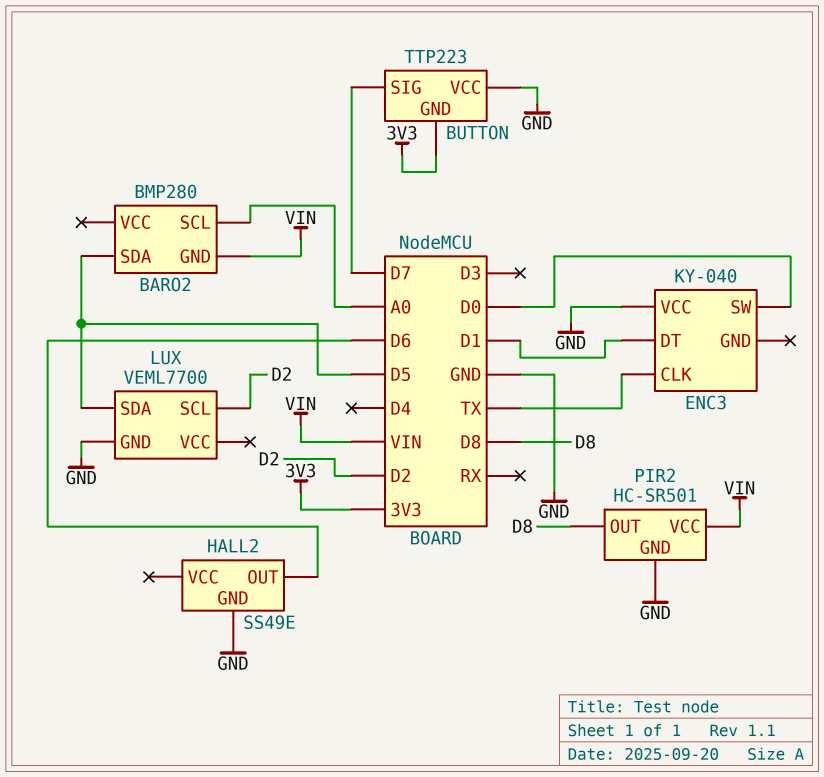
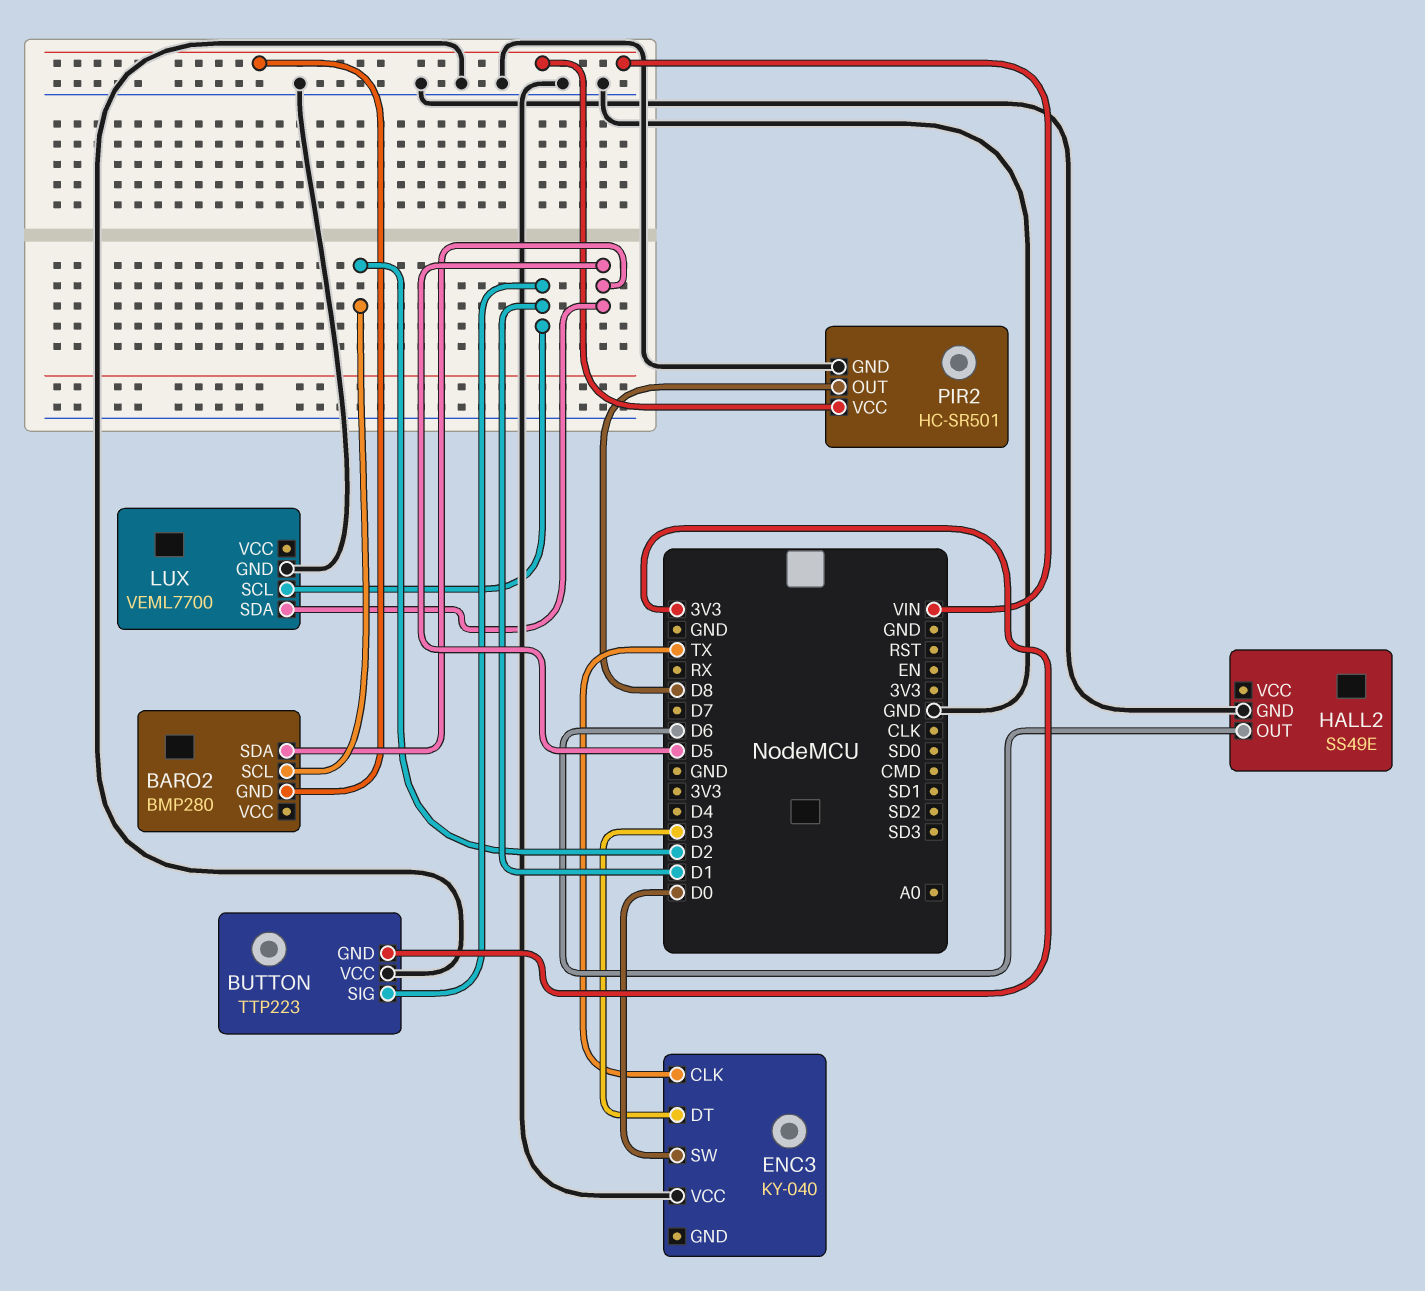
BARO2 pin SCL: A0 -> D2
BUTTON pin SIG: D7 -> D1
ENC3 pin DT: D1 -> D3
LUX pin SCL: D2 -> D1

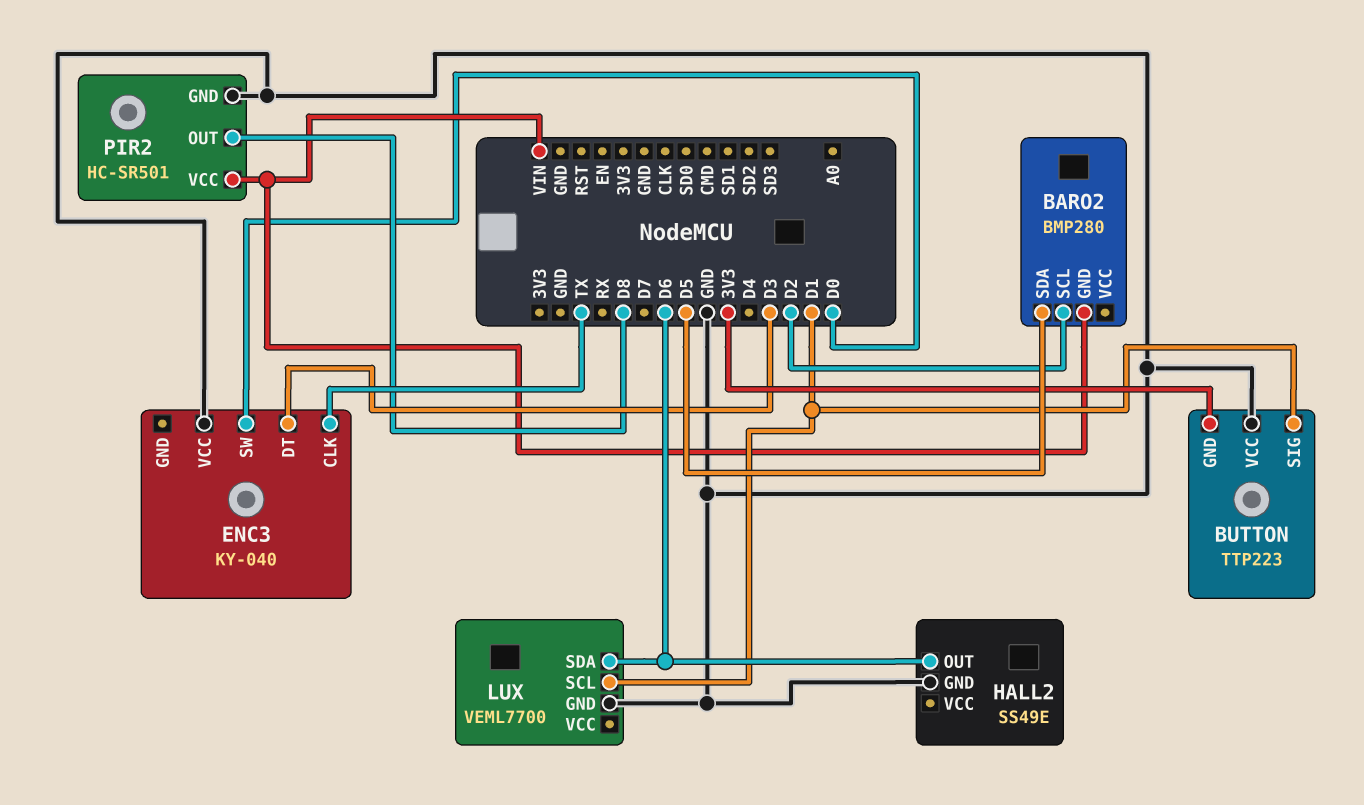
LUX pin SDA: D5 -> D6

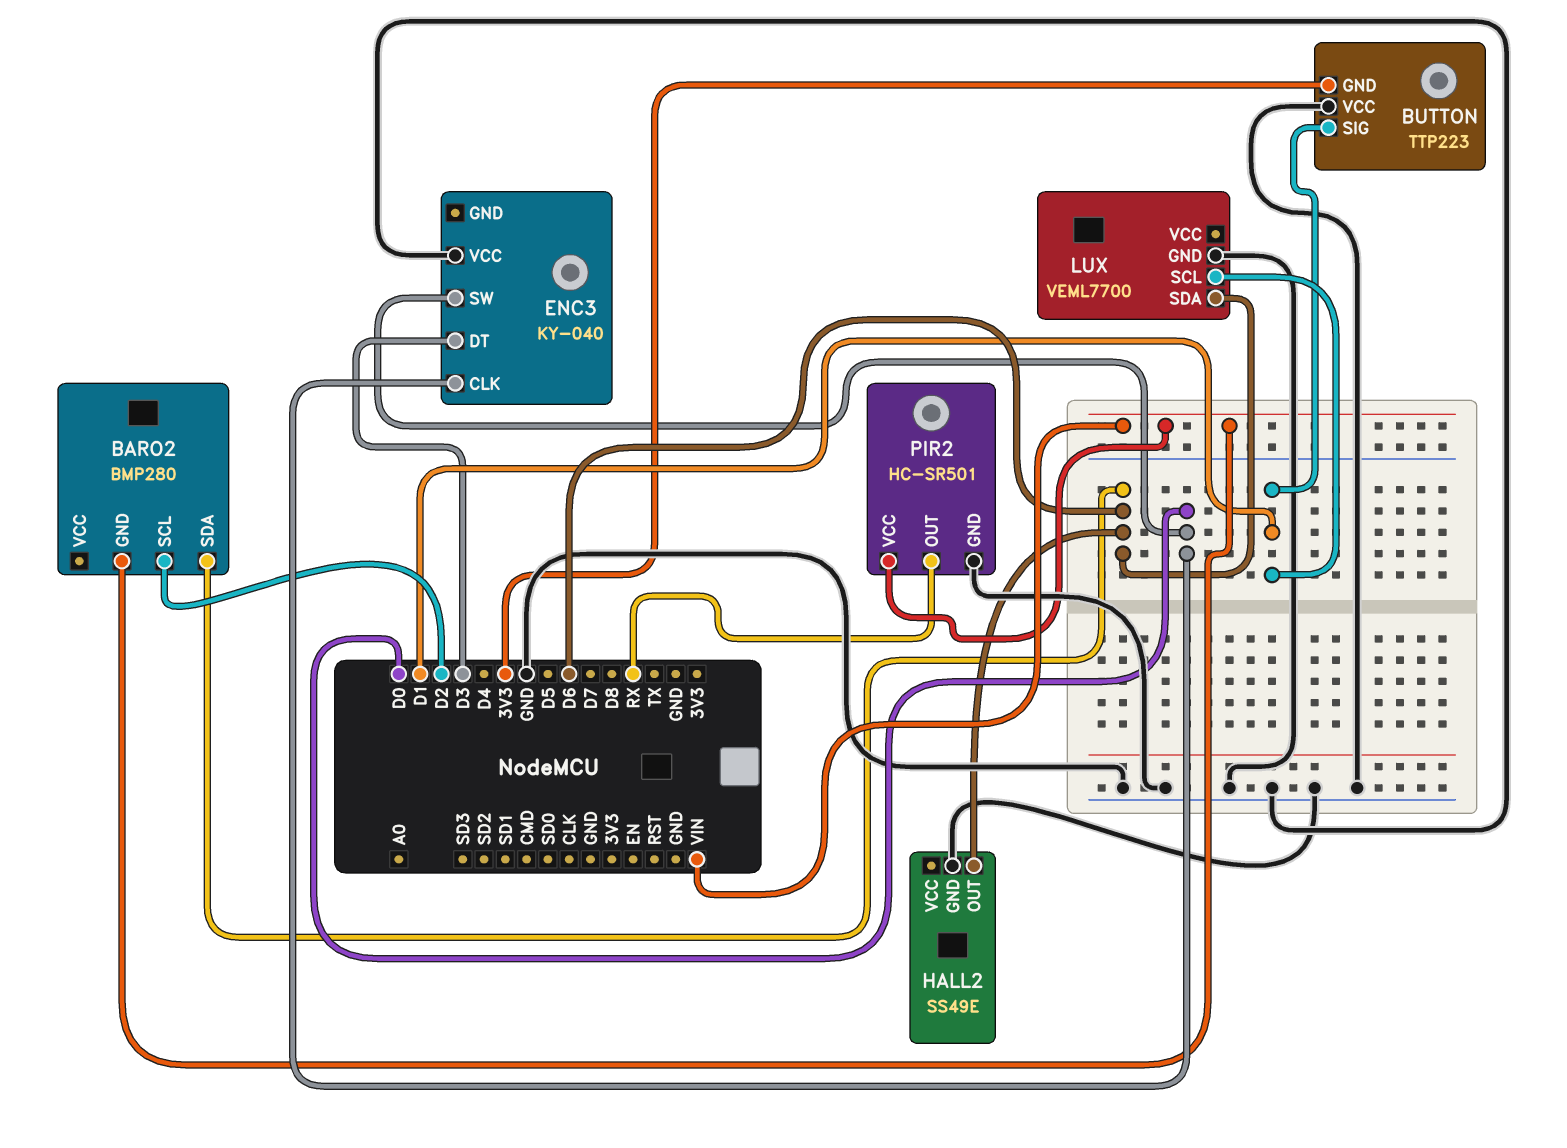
BARO2 pin SDA: D5 -> D6
ENC3 pin CLK: TX -> D0
PIR2 pin OUT: D8 -> RX

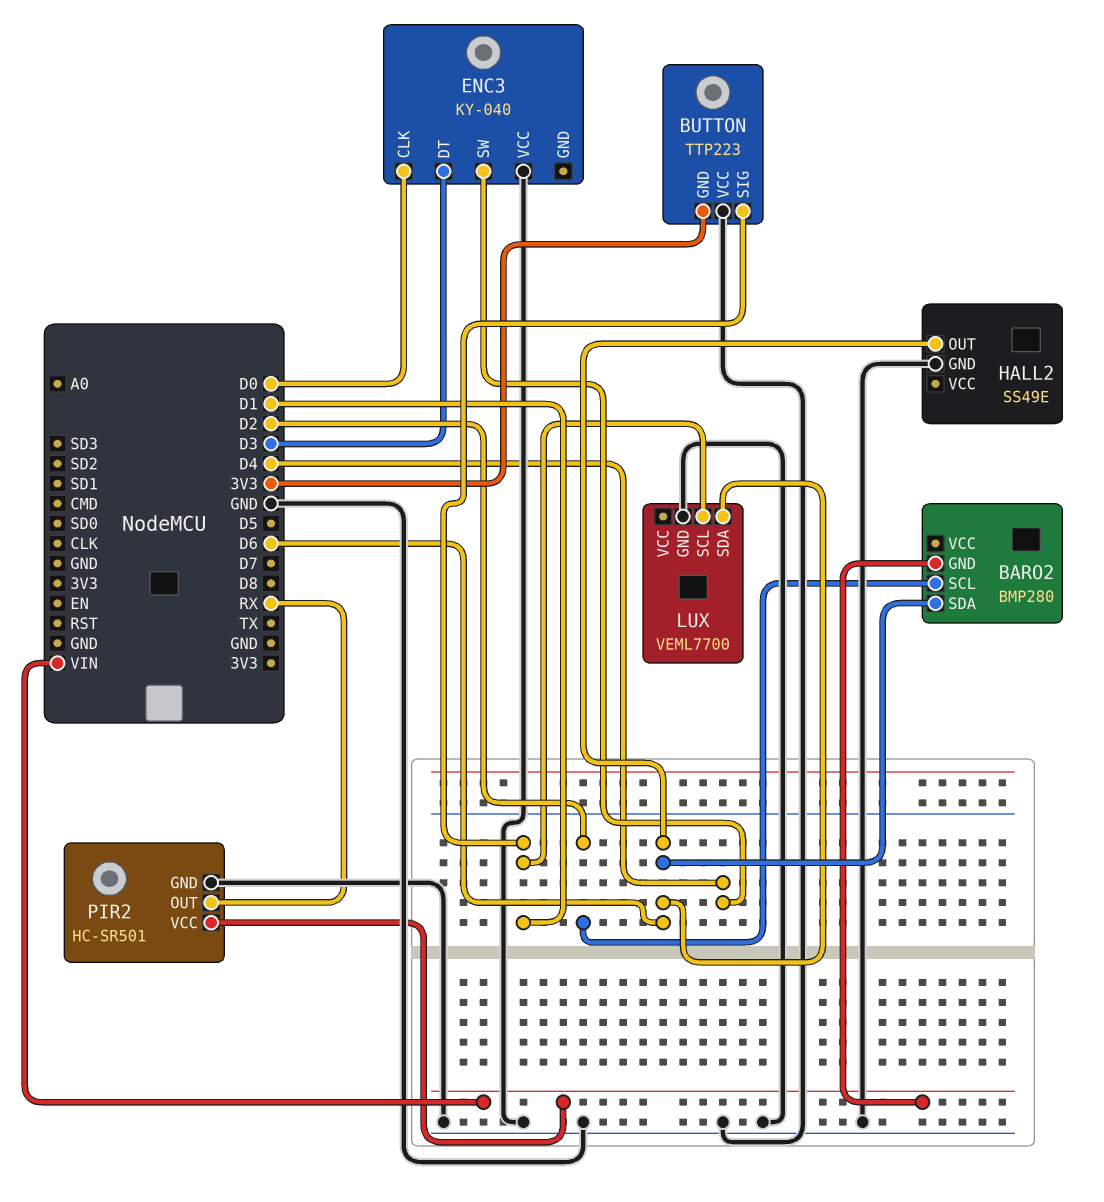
ENC3 pin SW: D0 -> D4

